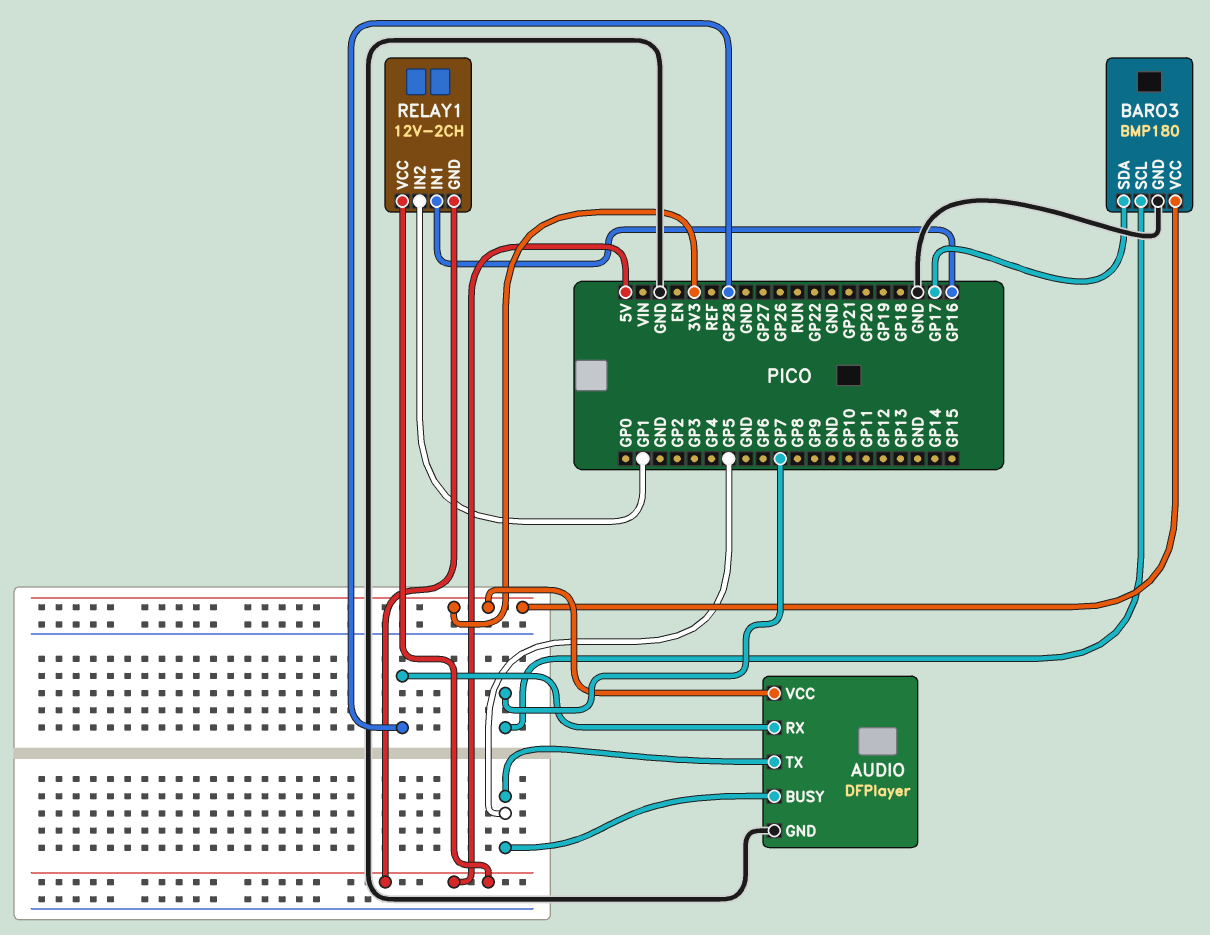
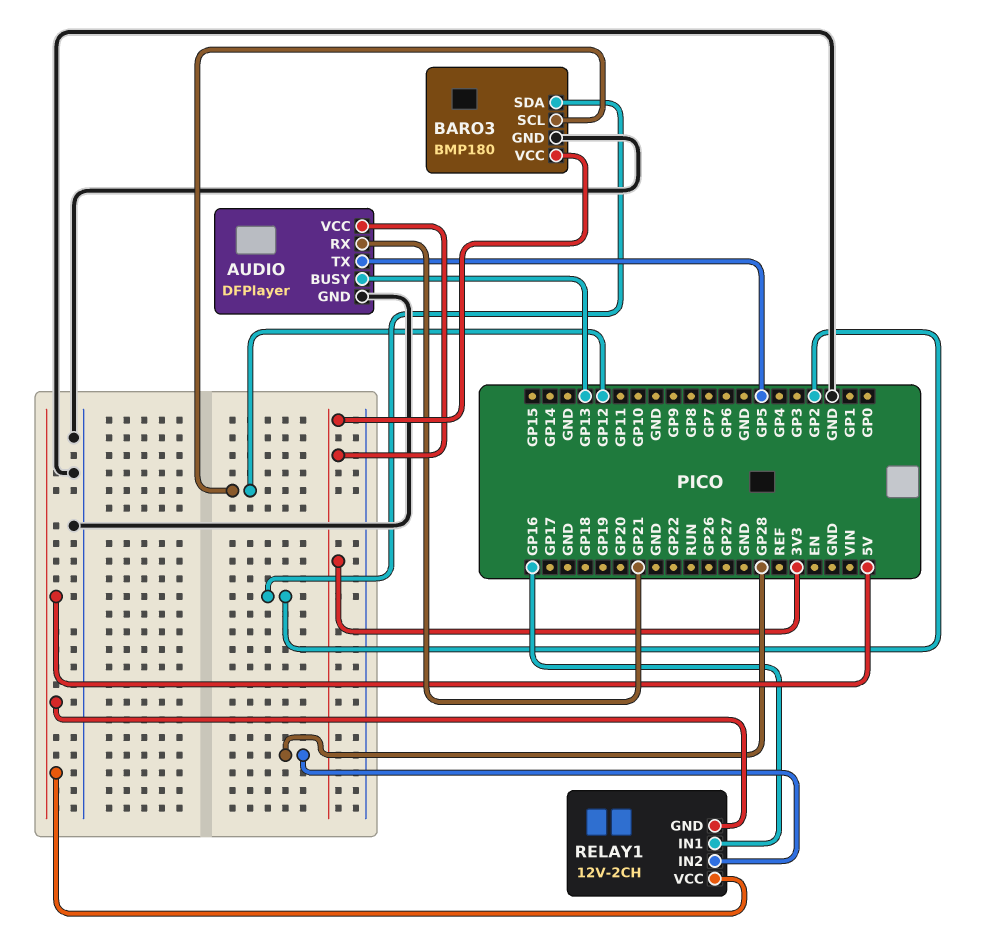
AUDIO pin BUSY: GP5 -> GP13
AUDIO pin RX: GP28 -> GP21
BARO3 pin SCL: GP7 -> GP12
BARO3 pin SDA: GP17 -> GP2
RELAY1 pin IN2: GP1 -> GP28

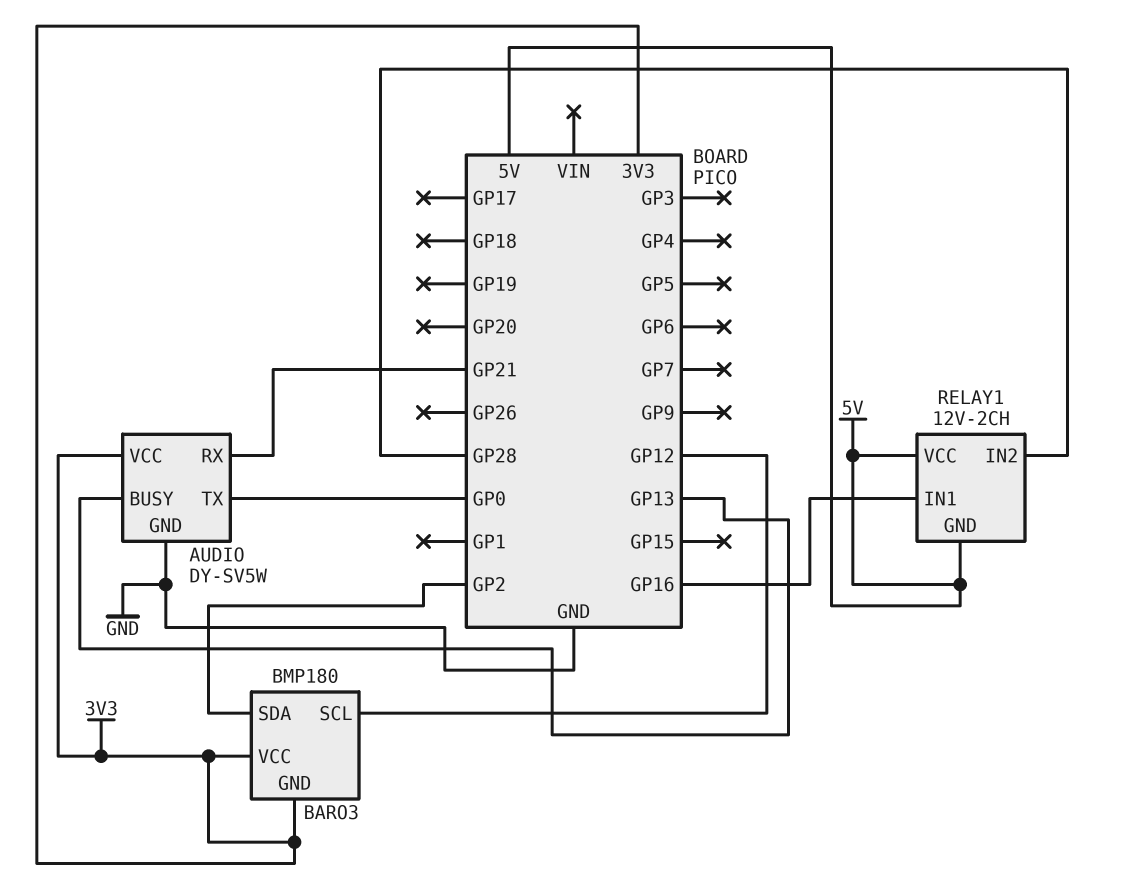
AUDIO: DFPlayer -> DY-SV5W
AUDIO pin TX: GP5 -> GP0
BARO3 pin GND: GND -> 3V3

